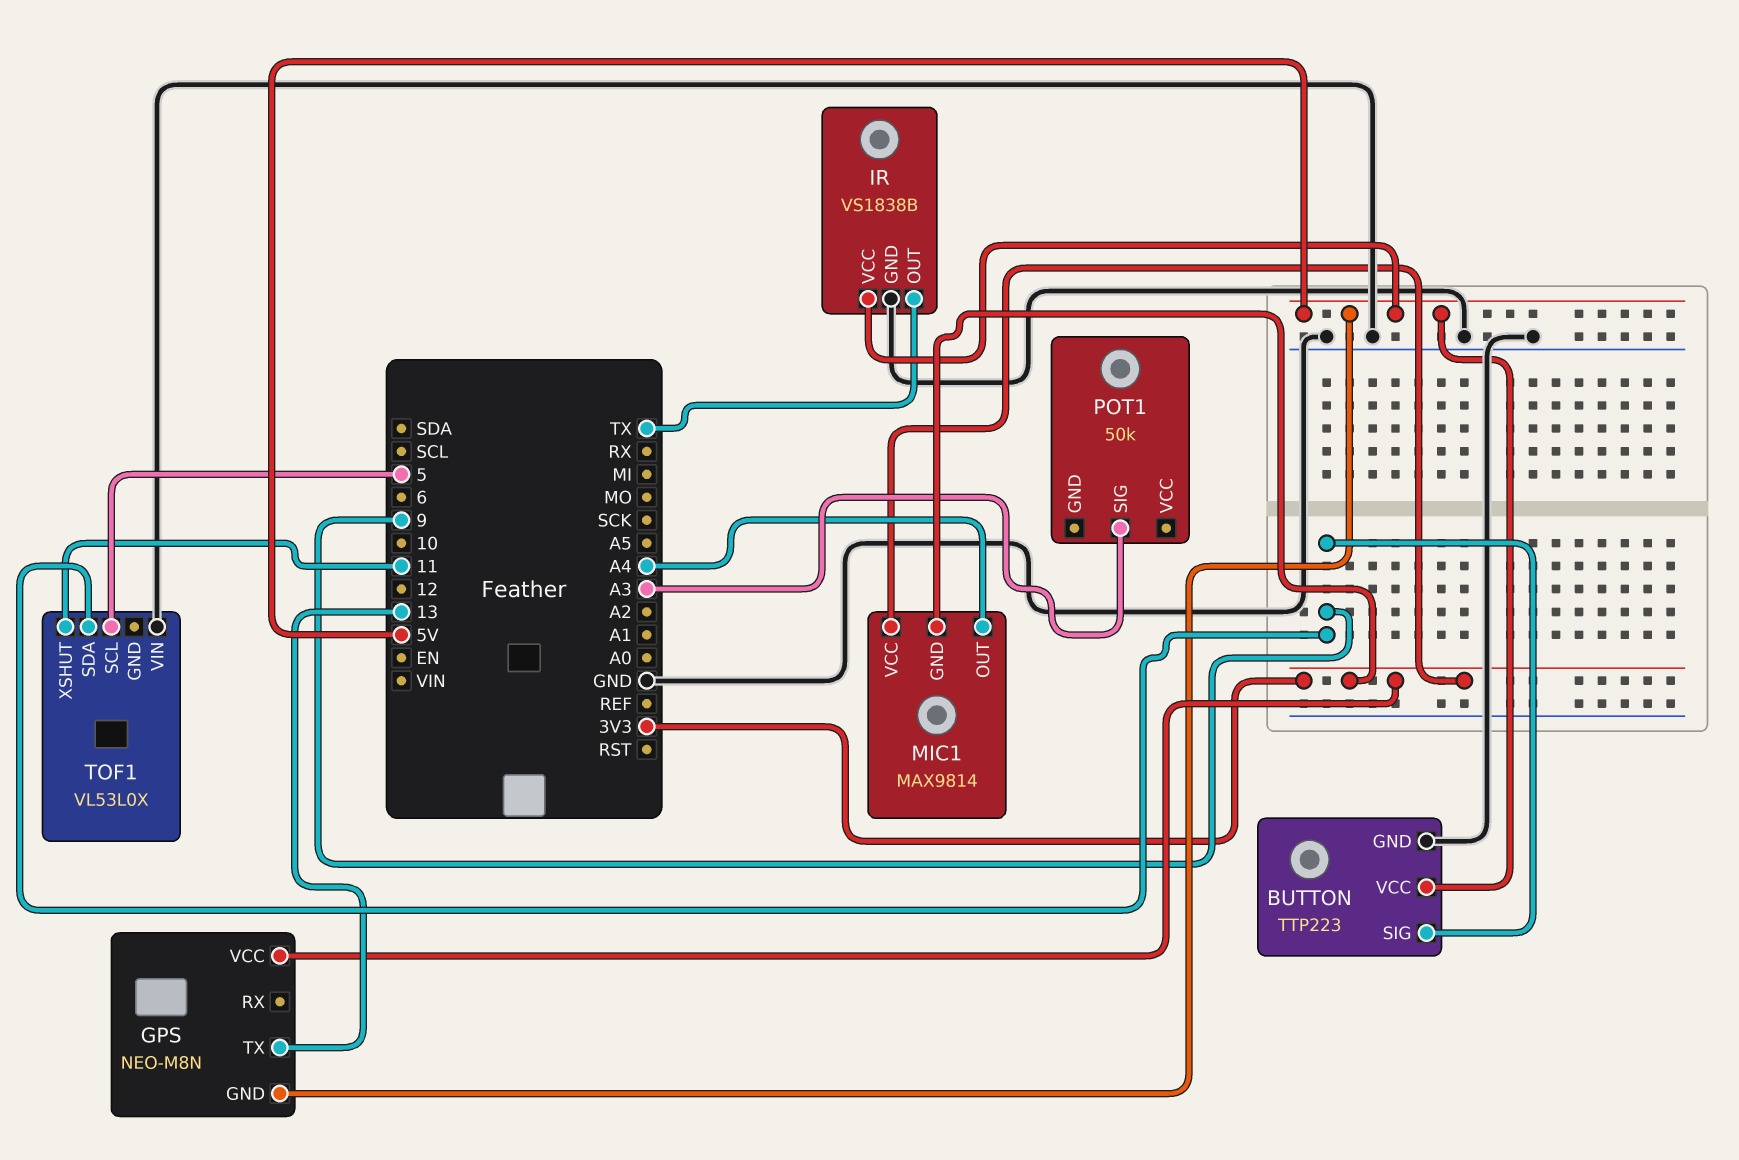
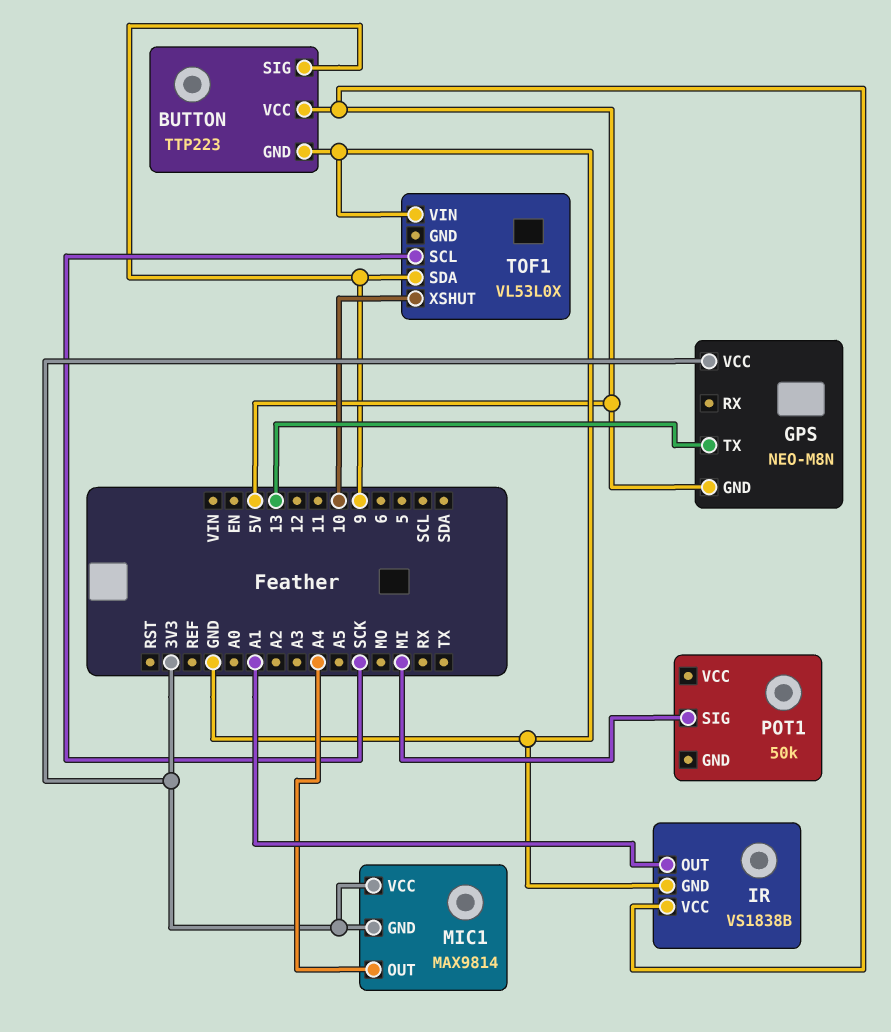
IR pin OUT: TX -> A1
POT1 pin SIG: A3 -> MI
TOF1 pin SCL: 5 -> SCK
TOF1 pin XSHUT: 11 -> 10

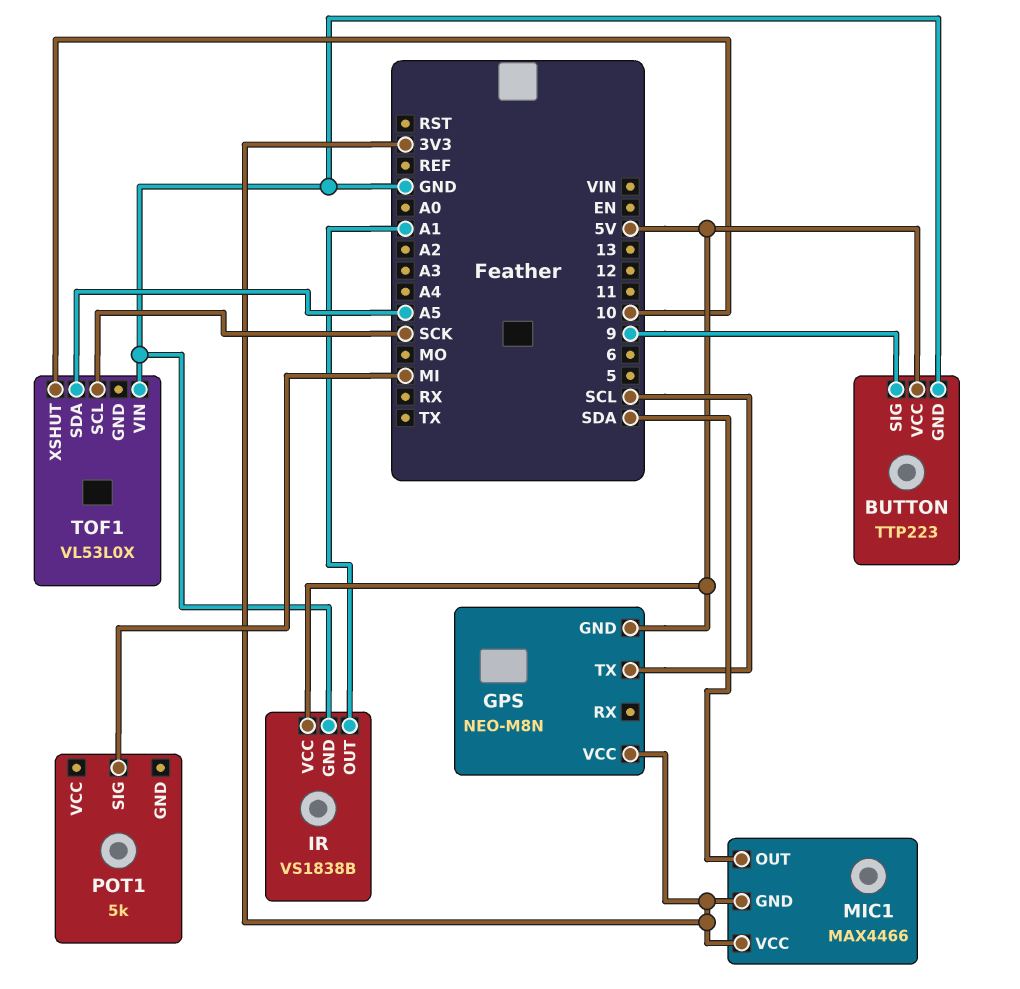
GPS pin TX: 13 -> SCL
MIC1: MAX9814 -> MAX4466
MIC1 pin OUT: A4 -> SDA
POT1: 50k -> 5k
TOF1 pin SDA: 9 -> A5

